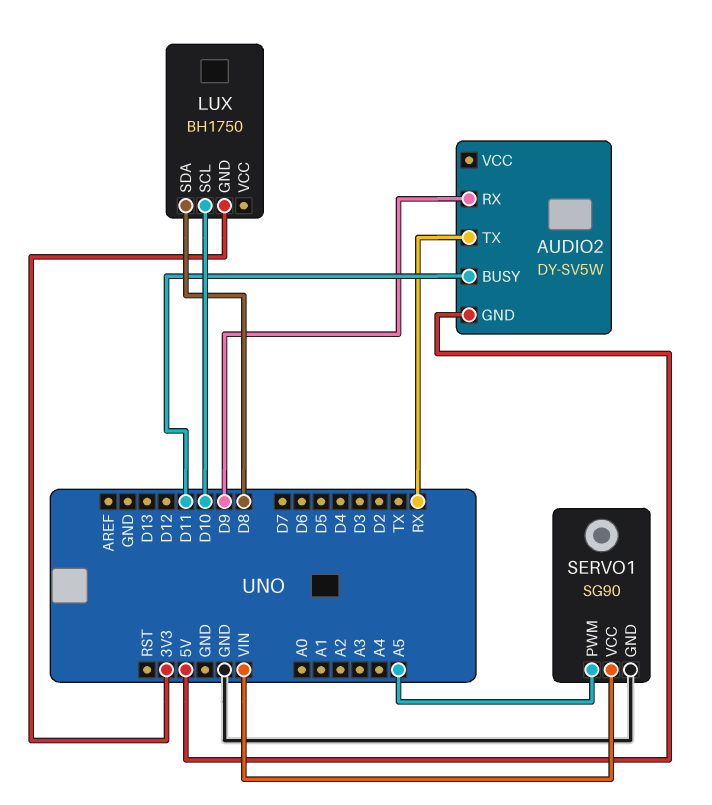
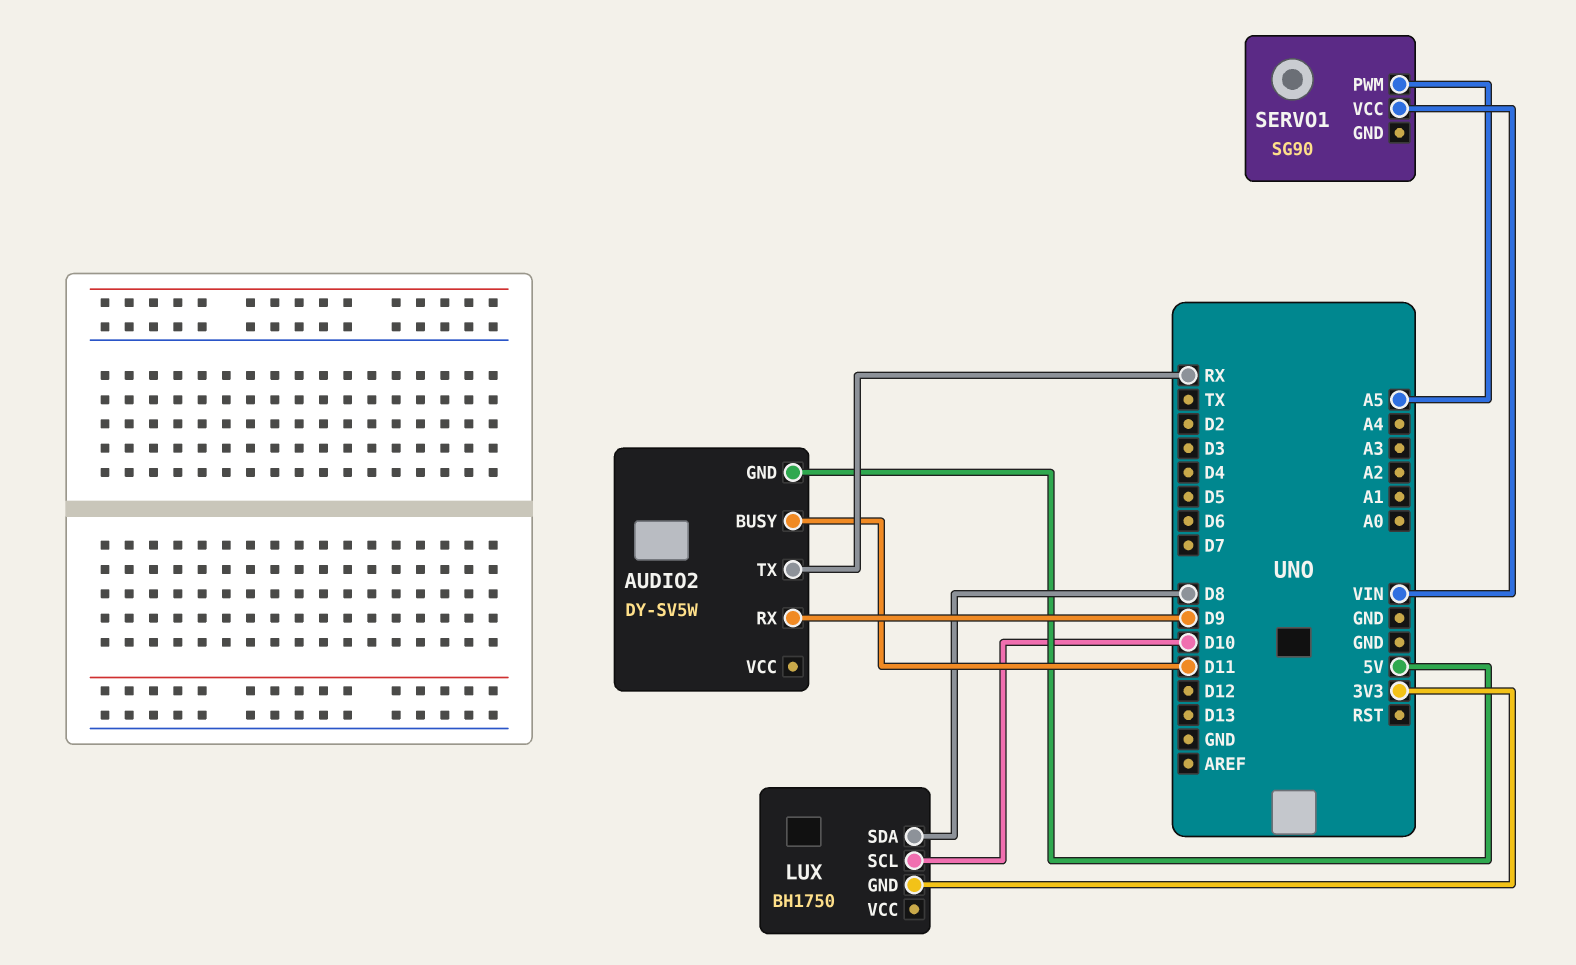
SERVO1 pin GND: GND -> none

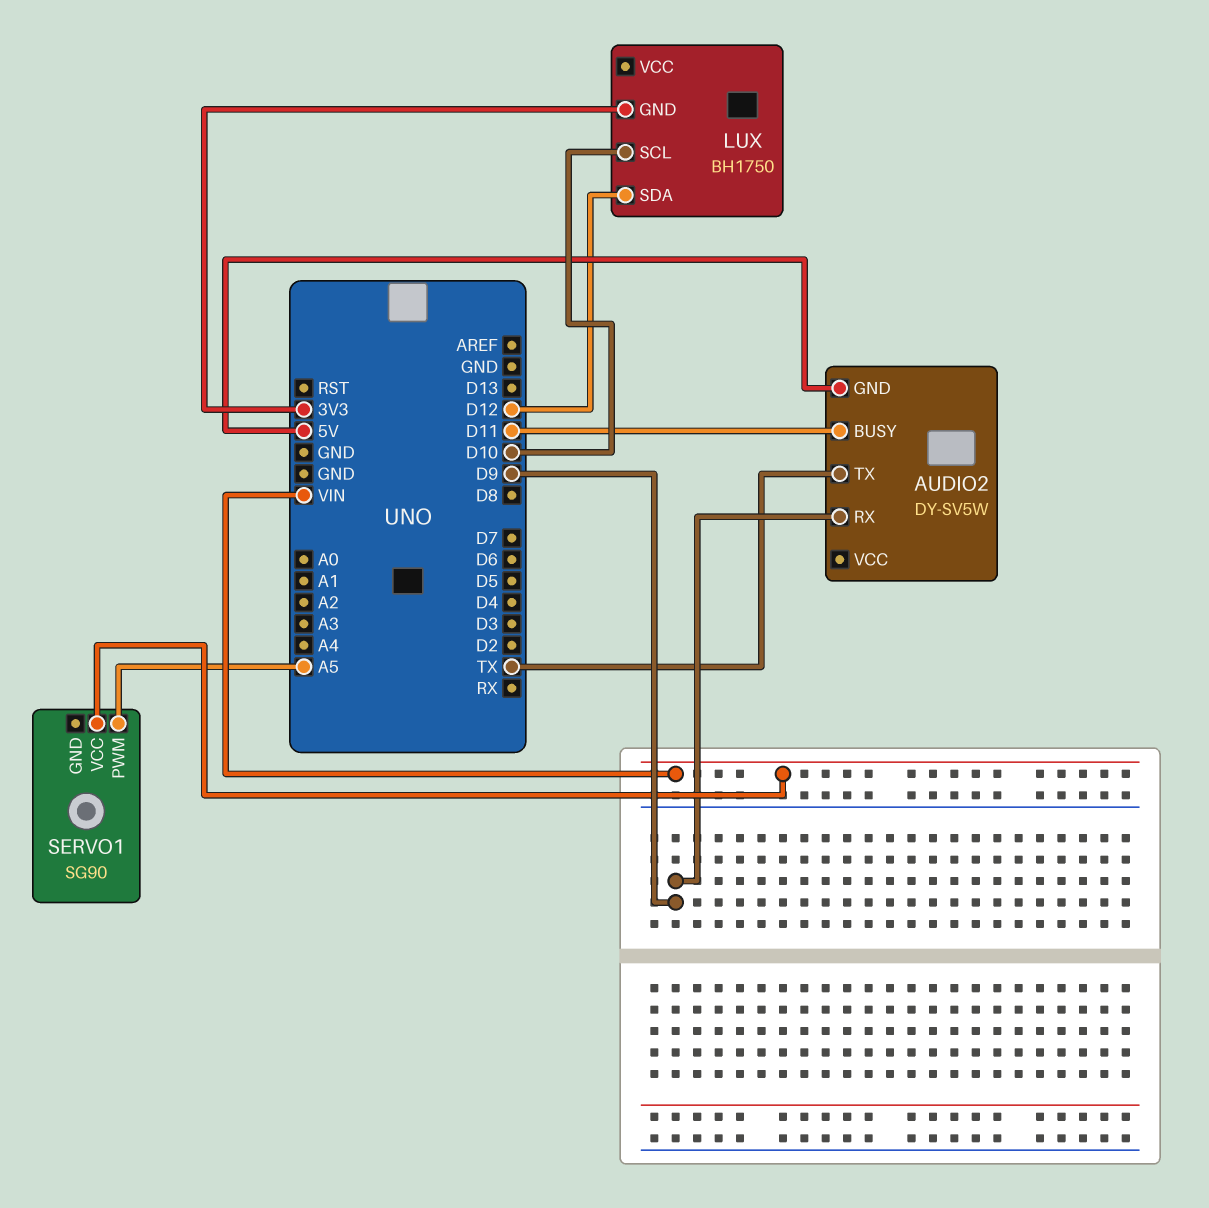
AUDIO2 pin TX: RX -> TX
LUX pin SDA: D8 -> D12

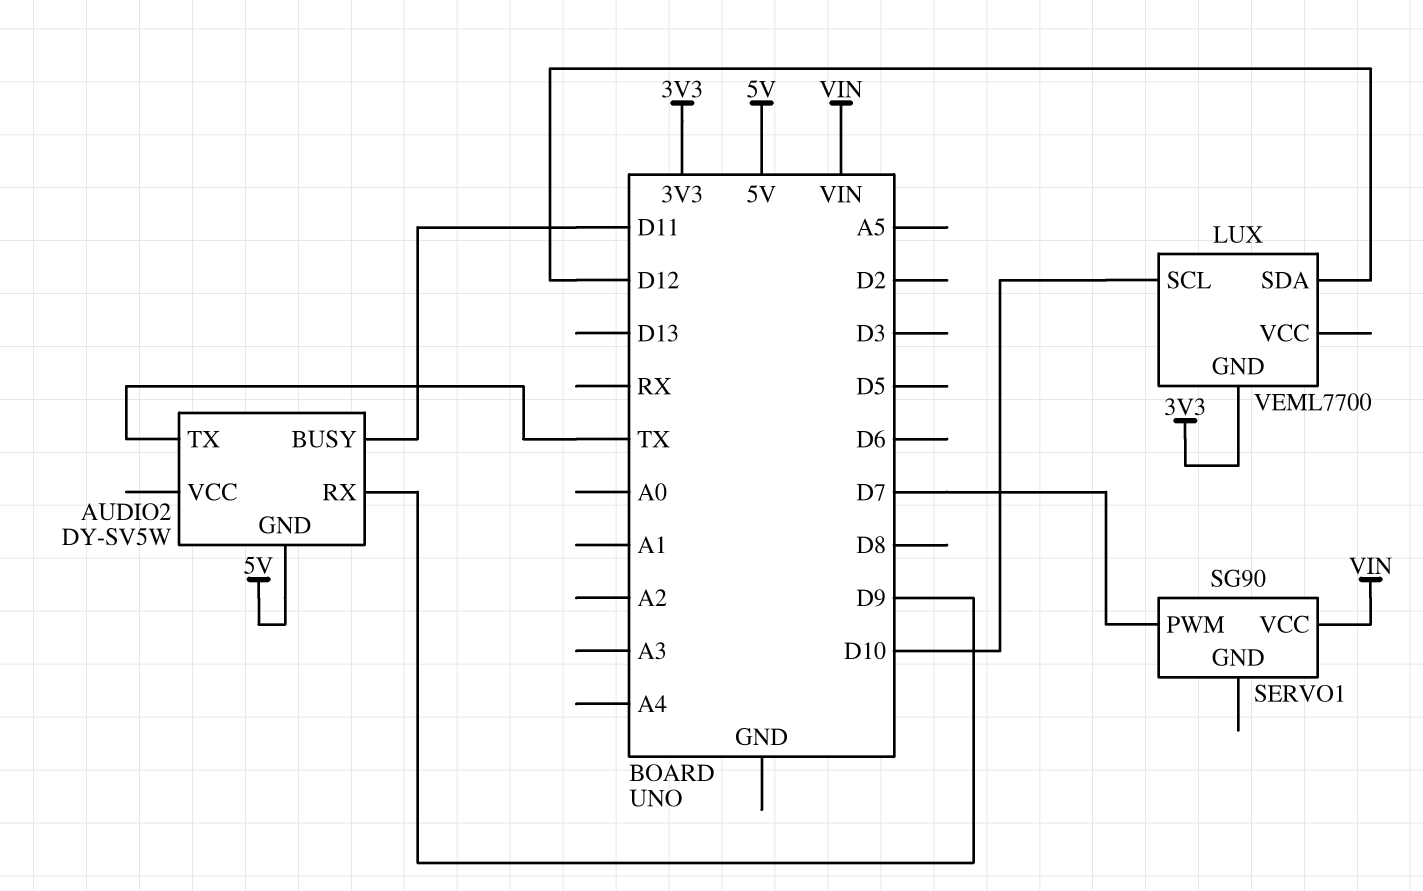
LUX: BH1750 -> VEML7700
SERVO1 pin PWM: A5 -> D7

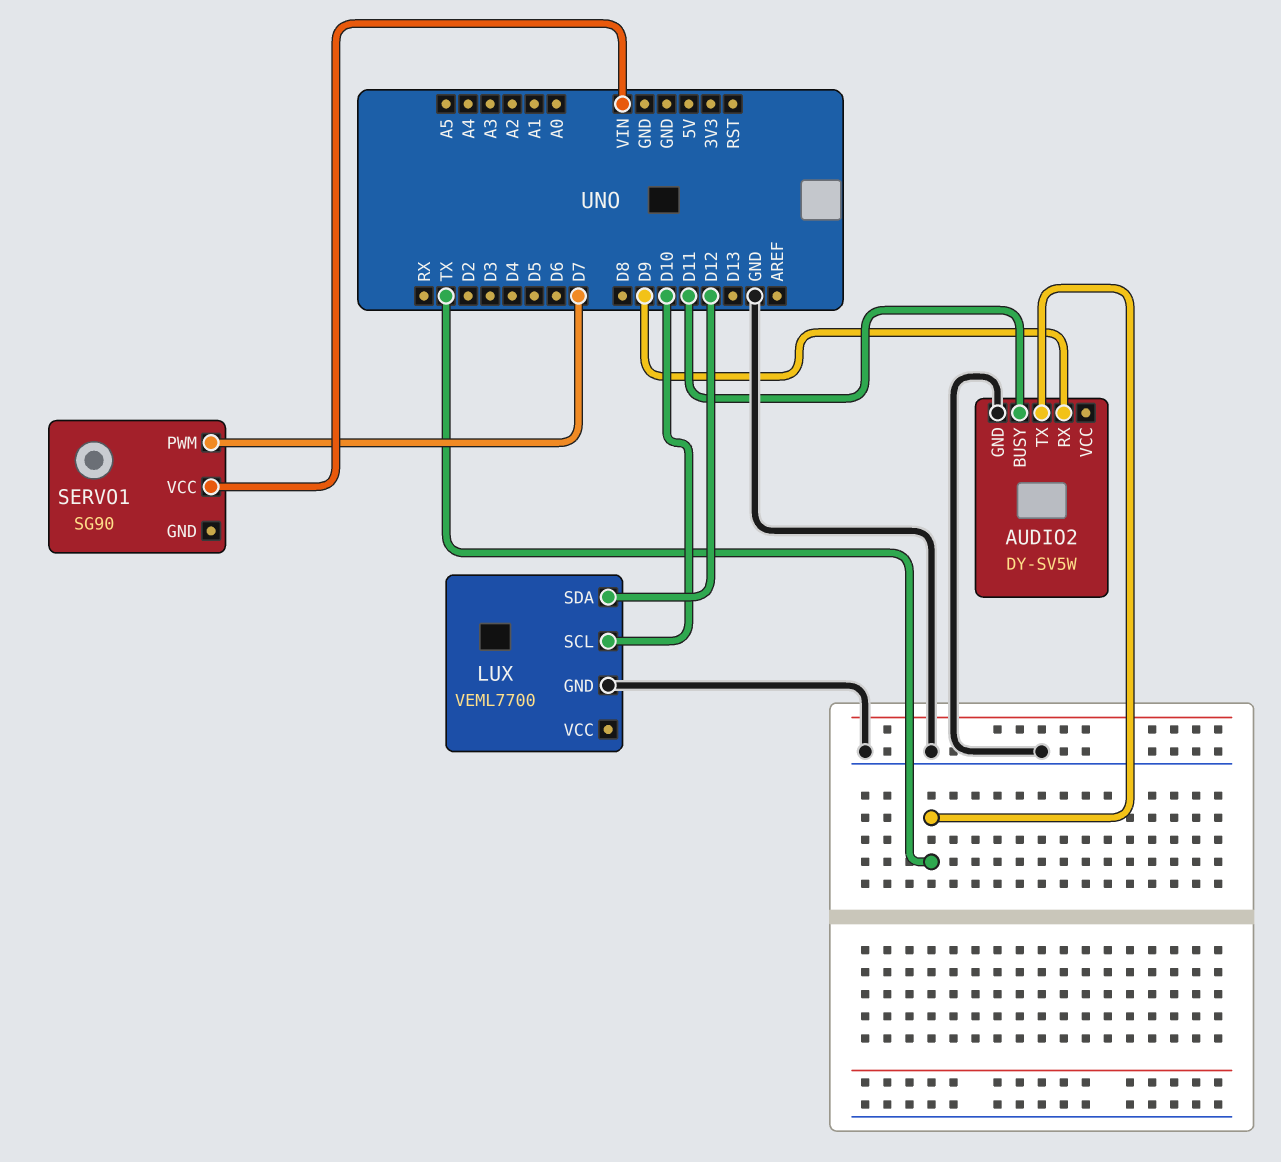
AUDIO2 pin GND: 5V -> GND
LUX pin GND: 3V3 -> GND

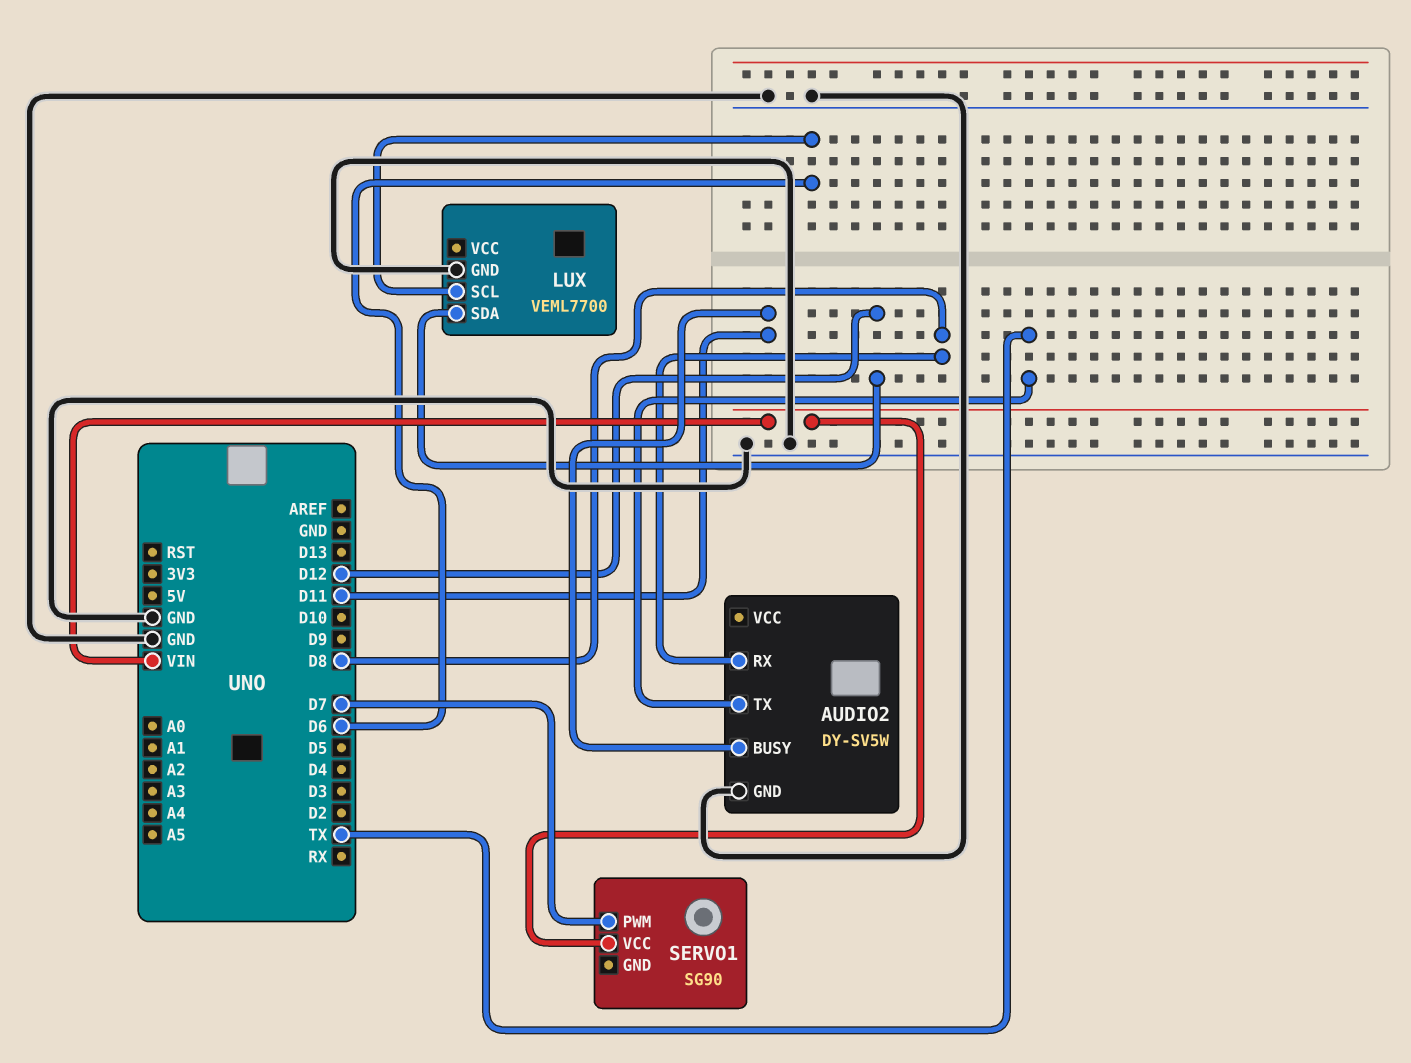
AUDIO2 pin RX: D9 -> D8
LUX pin SCL: D10 -> D6

